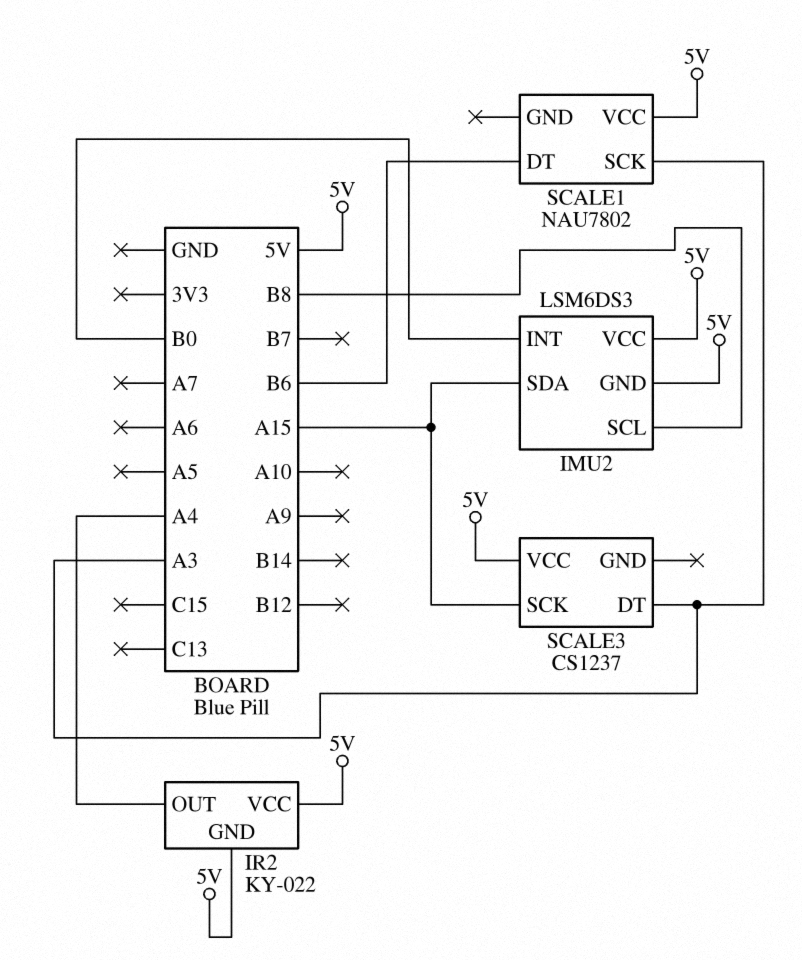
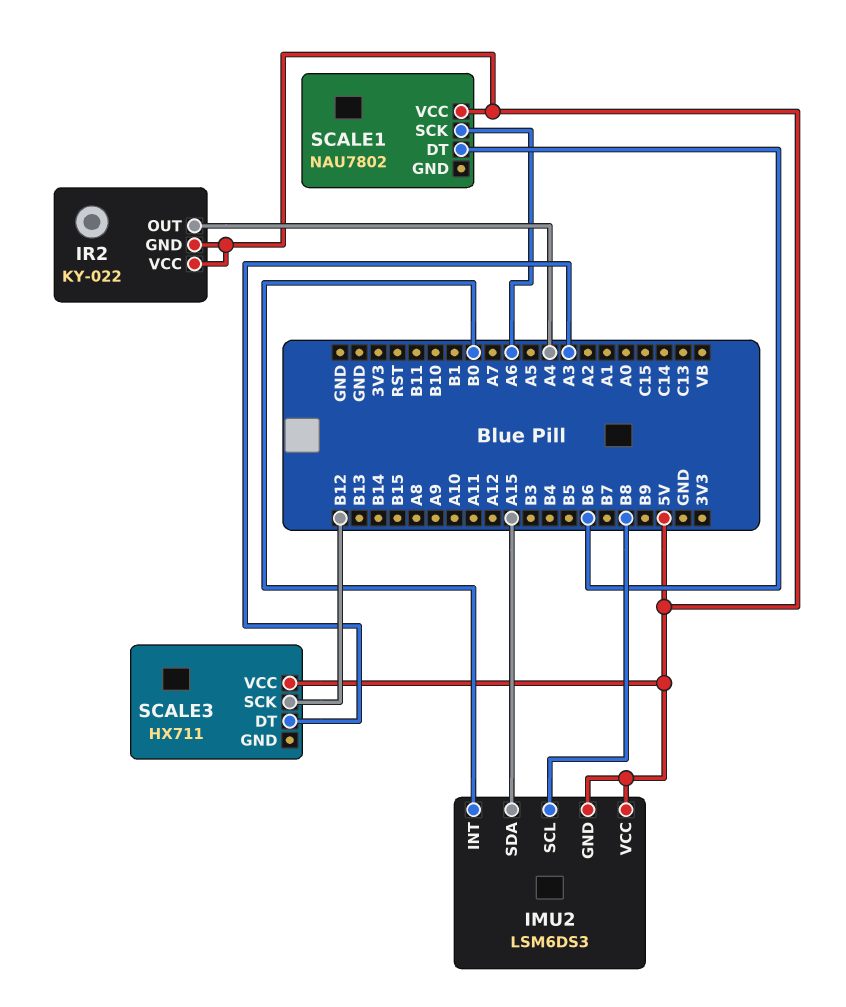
SCALE1 pin SCK: A3 -> A6
SCALE3: CS1237 -> HX711
SCALE3 pin SCK: A15 -> B12

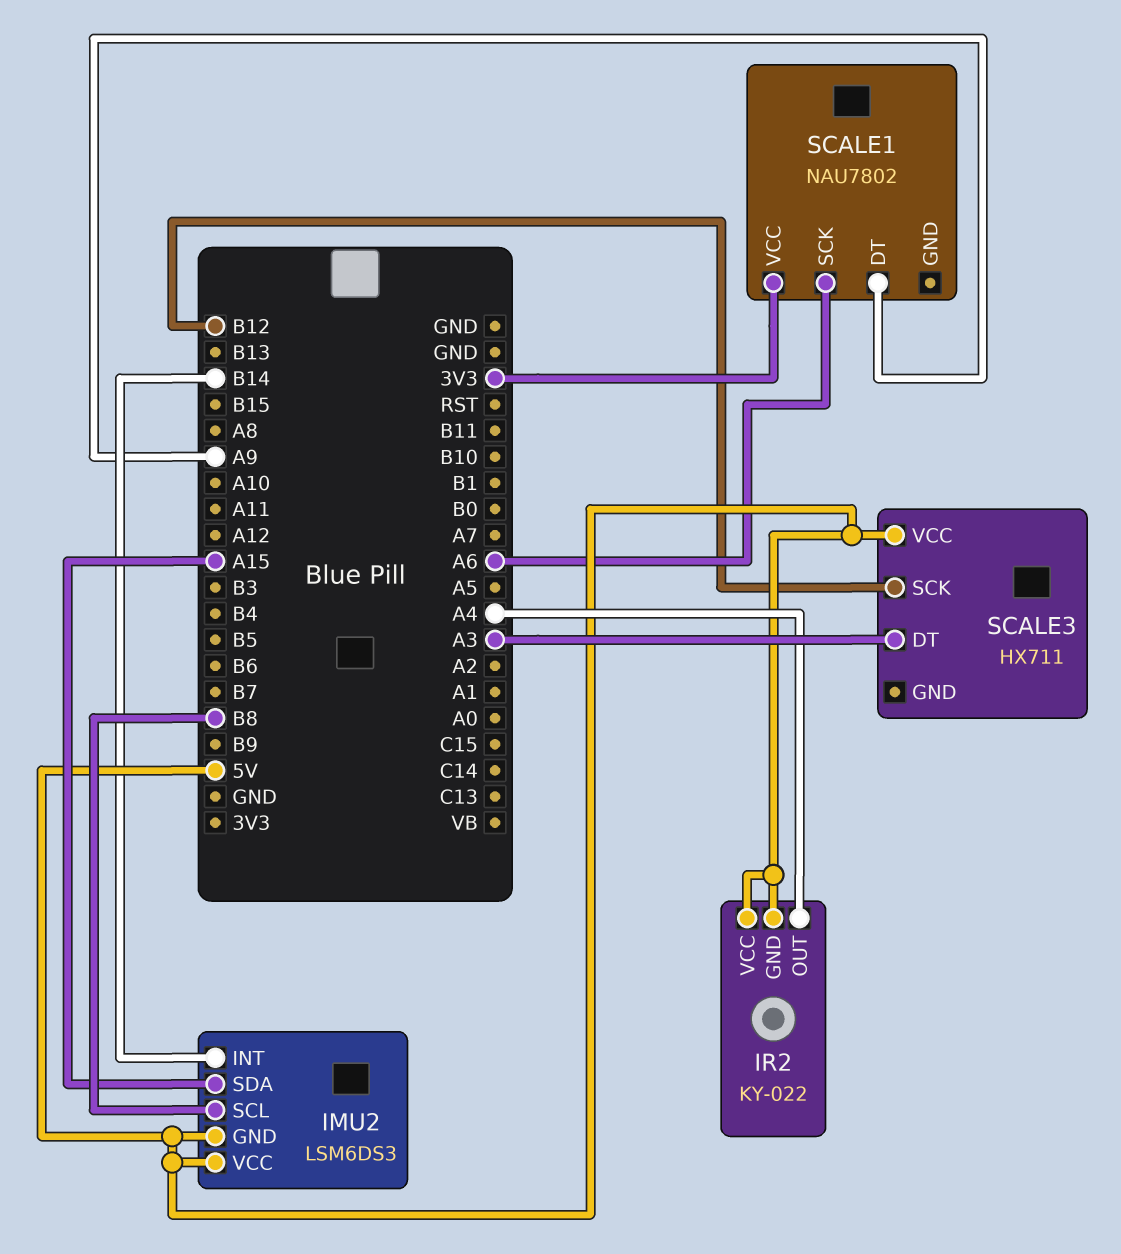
IMU2 pin INT: B0 -> B14
SCALE1 pin DT: B6 -> A9
SCALE1 pin VCC: 5V -> 3V3

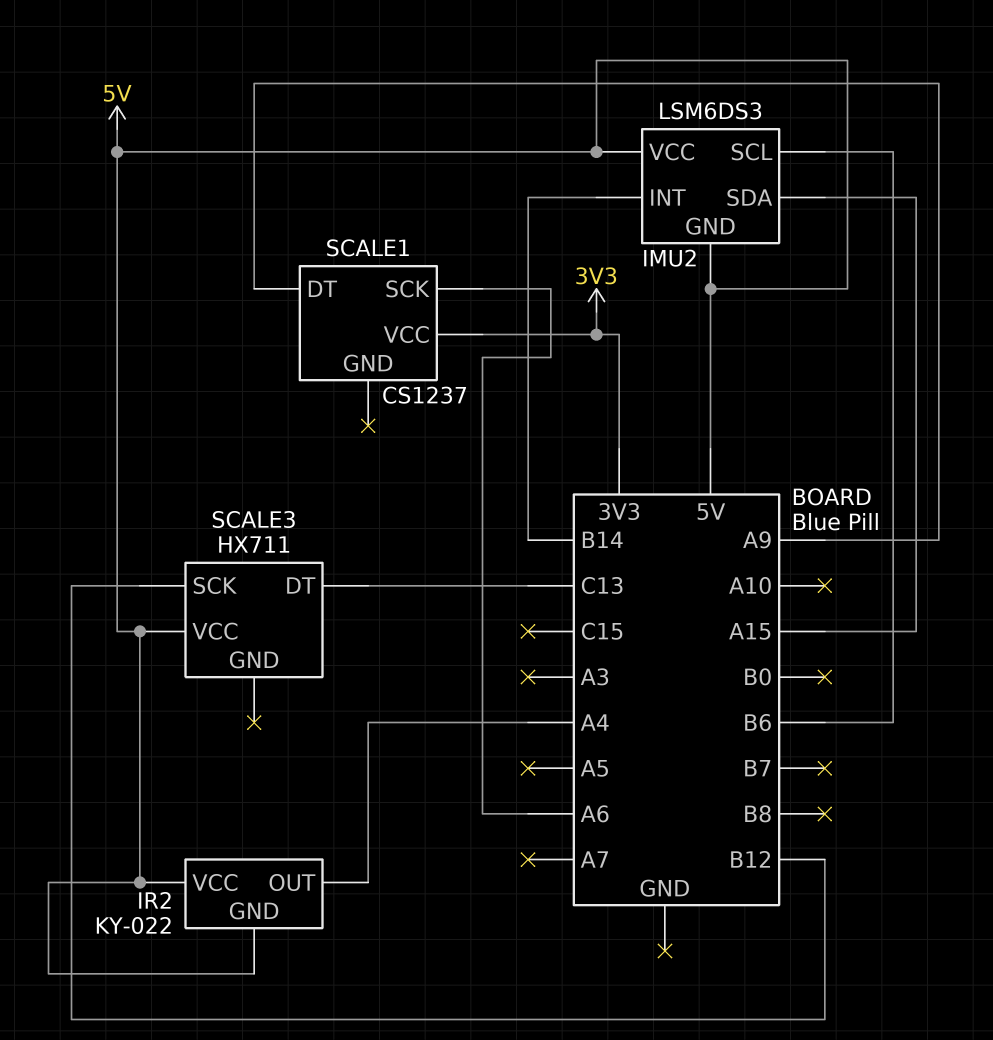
IMU2 pin SCL: B8 -> B6
SCALE1: NAU7802 -> CS1237
SCALE3 pin DT: A3 -> C13

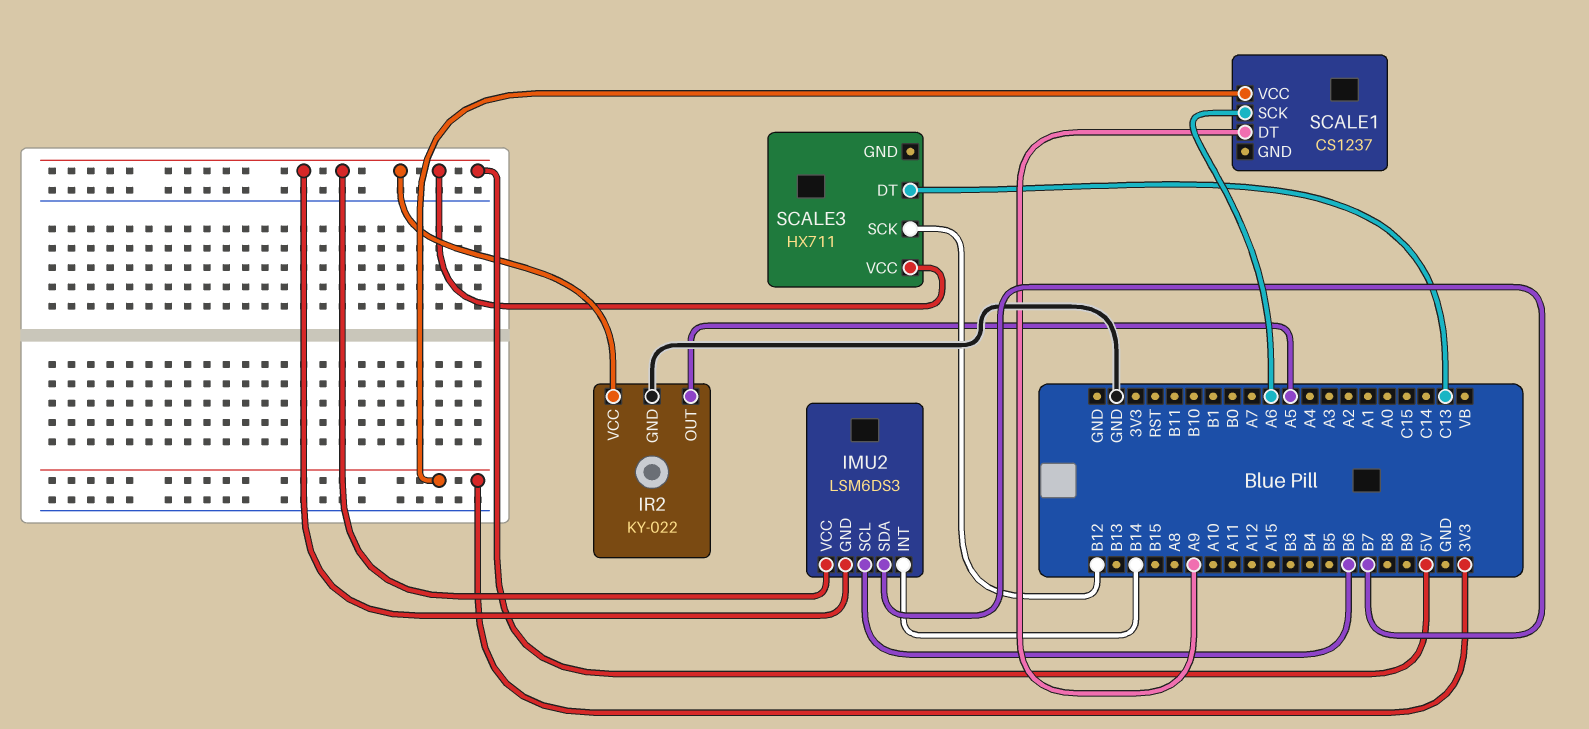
IMU2 pin SDA: A15 -> B7
IR2 pin GND: 5V -> GND
IR2 pin OUT: A4 -> A5

